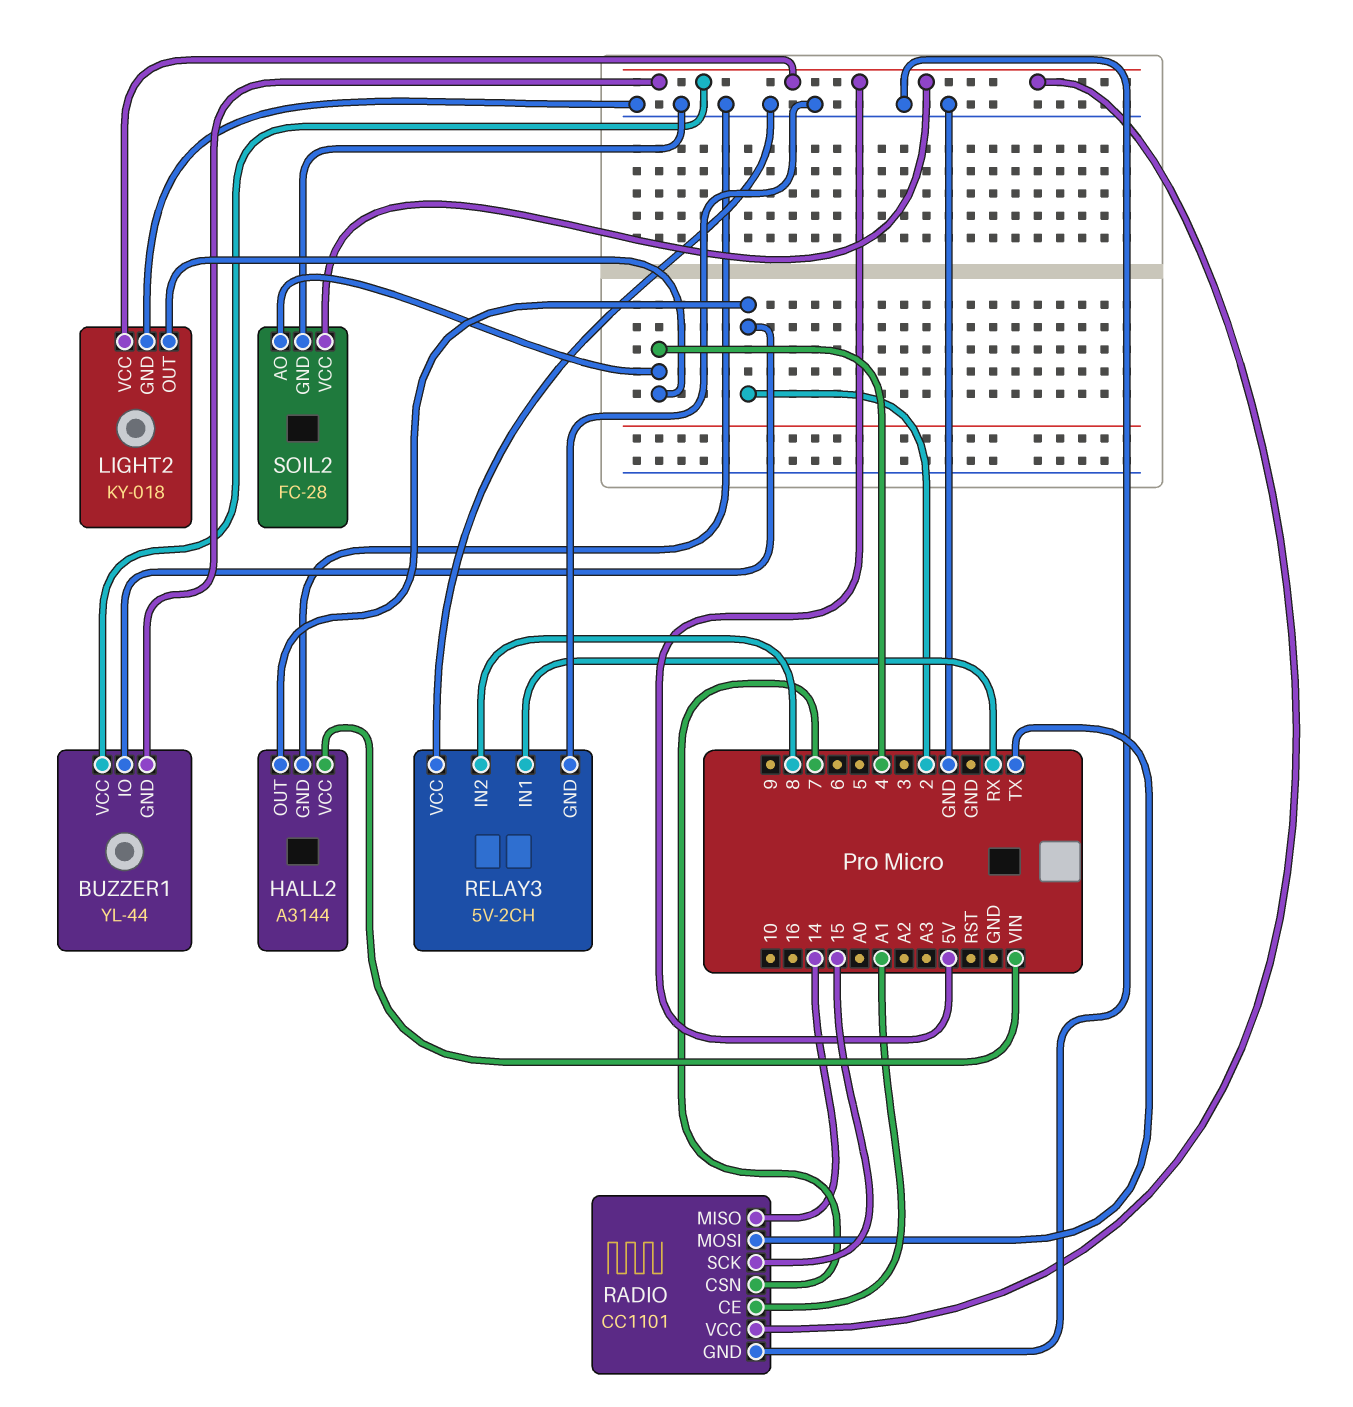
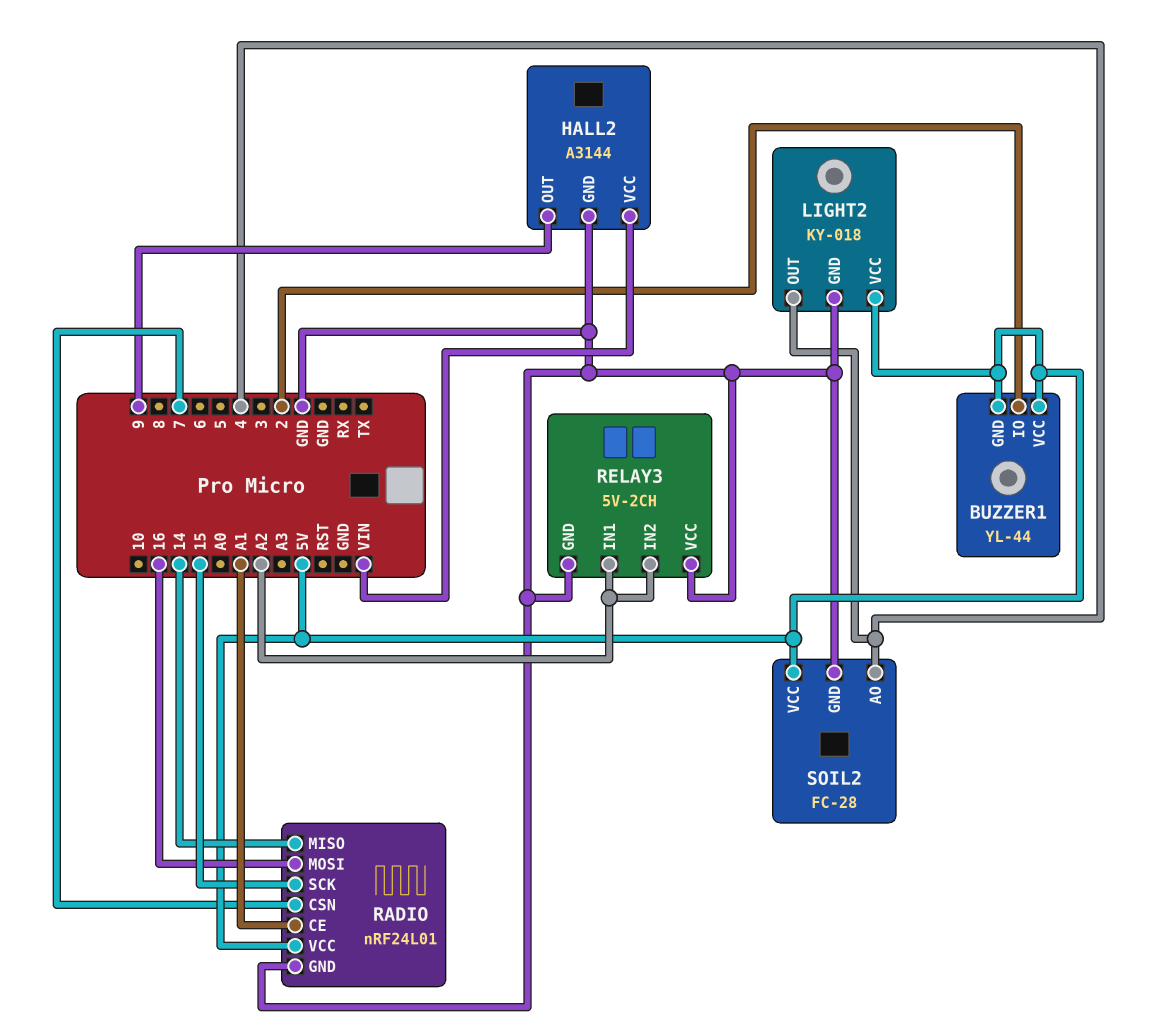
HALL2 pin OUT: 2 -> 9
RADIO: CC1101 -> nRF24L01
RADIO pin MOSI: TX -> 16
RELAY3 pin IN1: RX -> A2
RELAY3 pin IN2: 8 -> A2

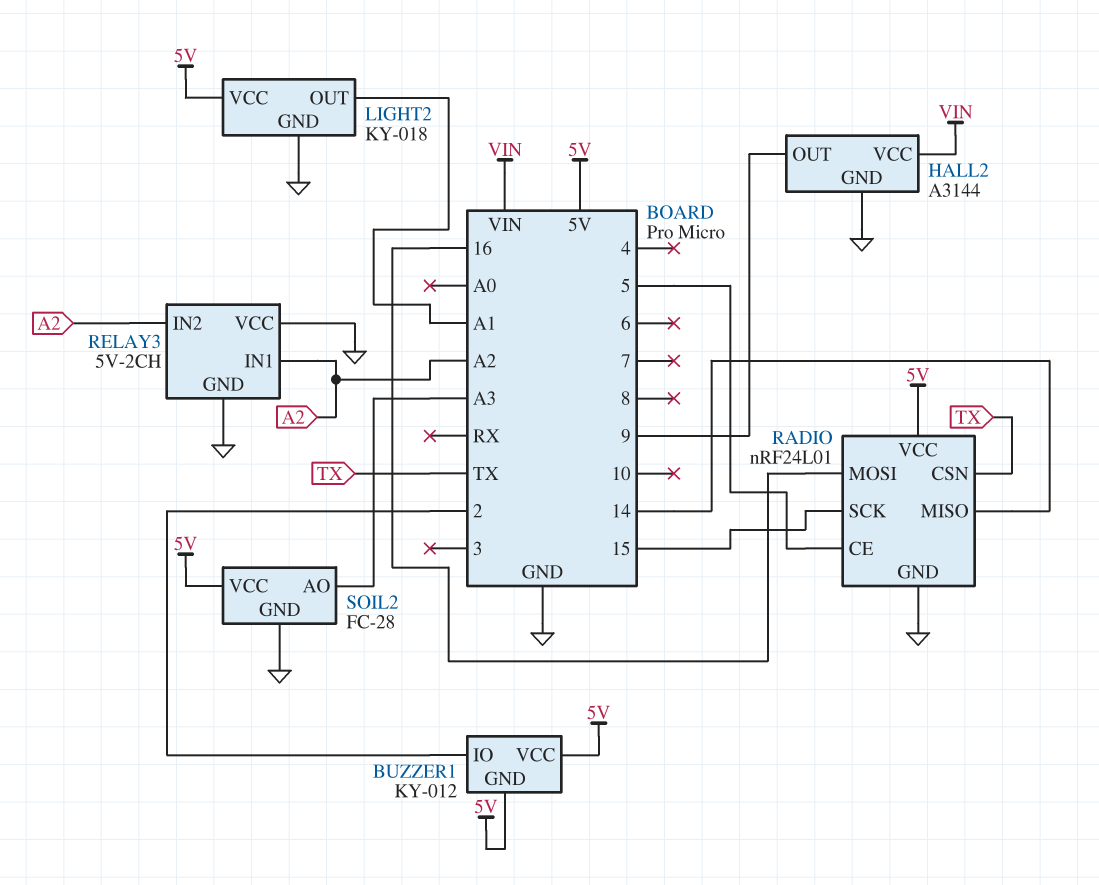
BUZZER1: YL-44 -> KY-012
LIGHT2 pin OUT: 4 -> A1
RADIO pin CE: A1 -> 5
RADIO pin CSN: 7 -> TX
SOIL2 pin AO: 4 -> A3

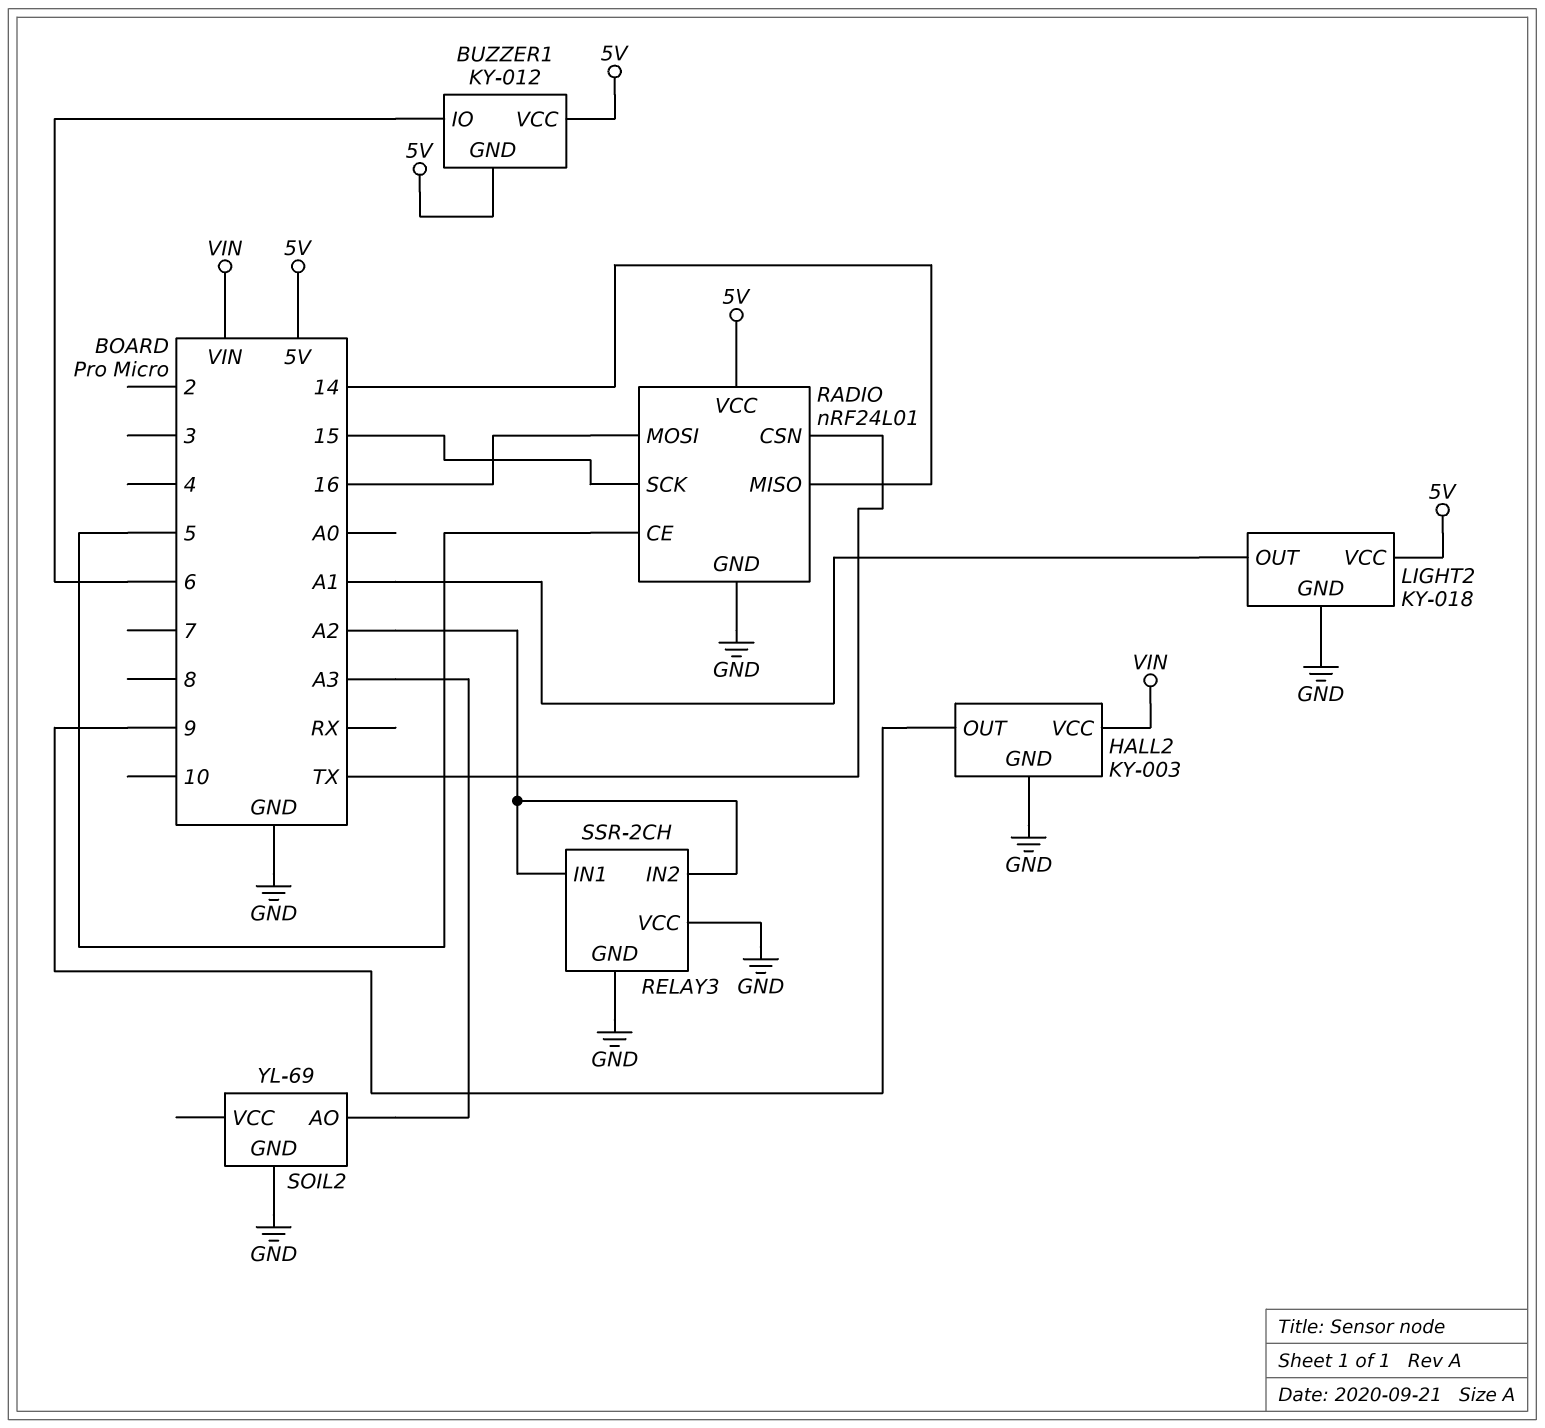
BUZZER1 pin IO: 2 -> 6
HALL2: A3144 -> KY-003
RELAY3: 5V-2CH -> SSR-2CH
SOIL2: FC-28 -> YL-69
SOIL2 pin VCC: 5V -> none

